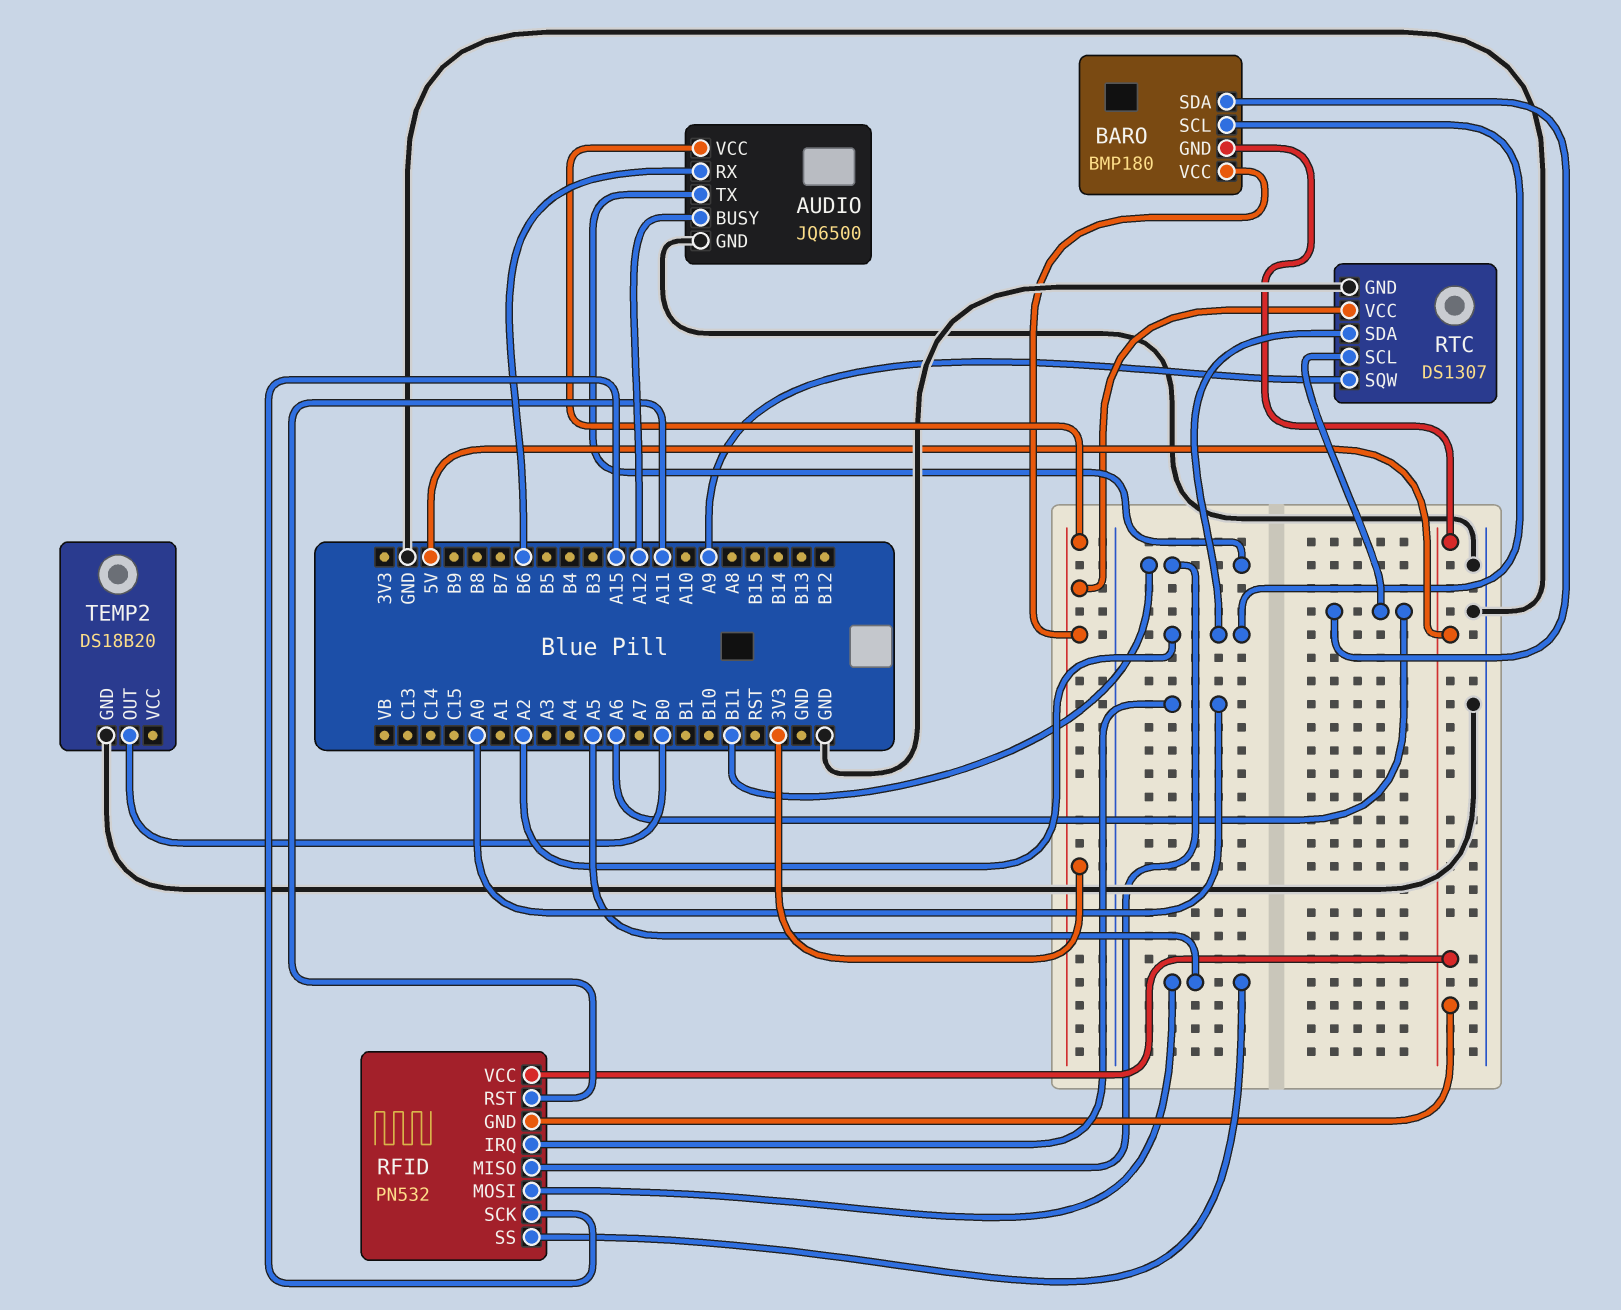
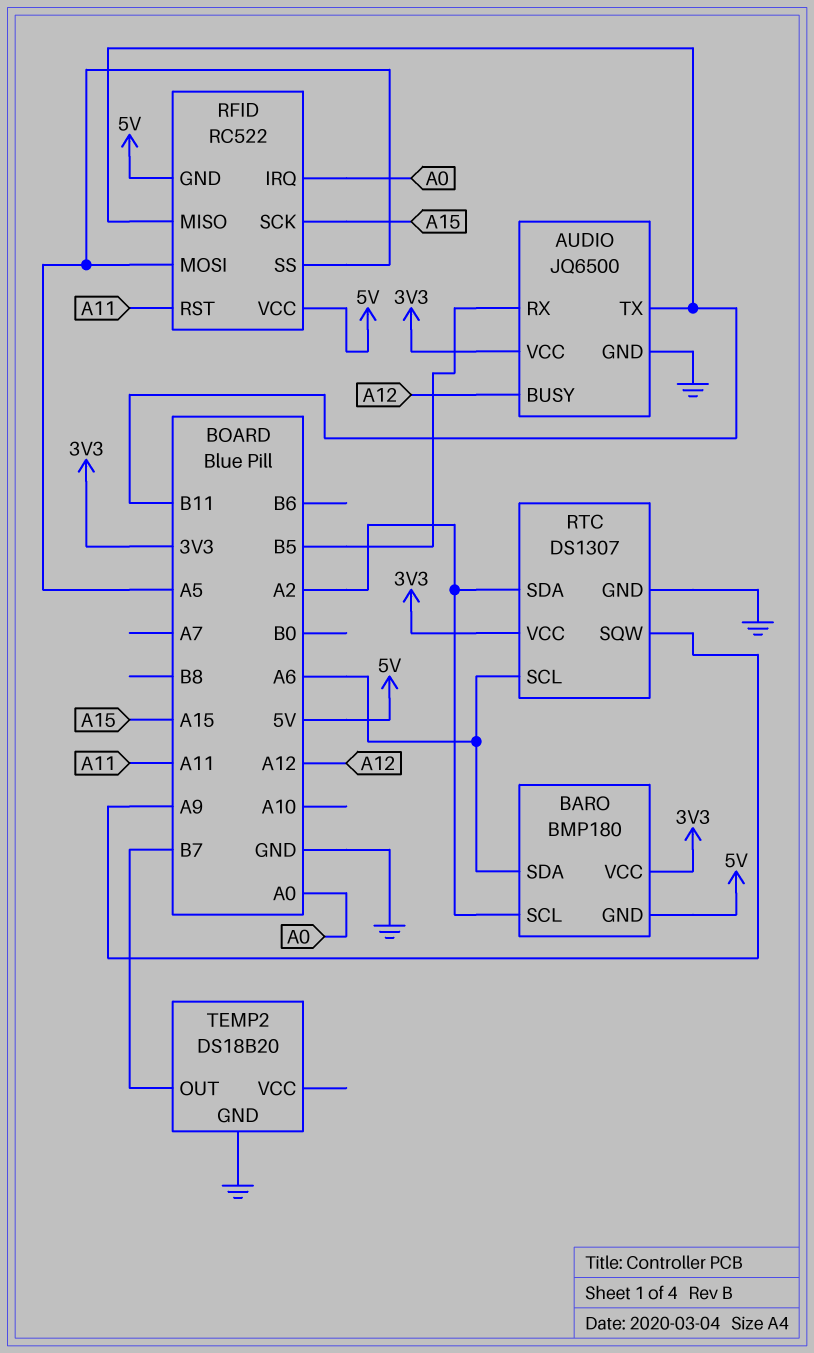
AUDIO pin RX: B6 -> B5
RFID: PN532 -> RC522
TEMP2 pin OUT: B0 -> B7

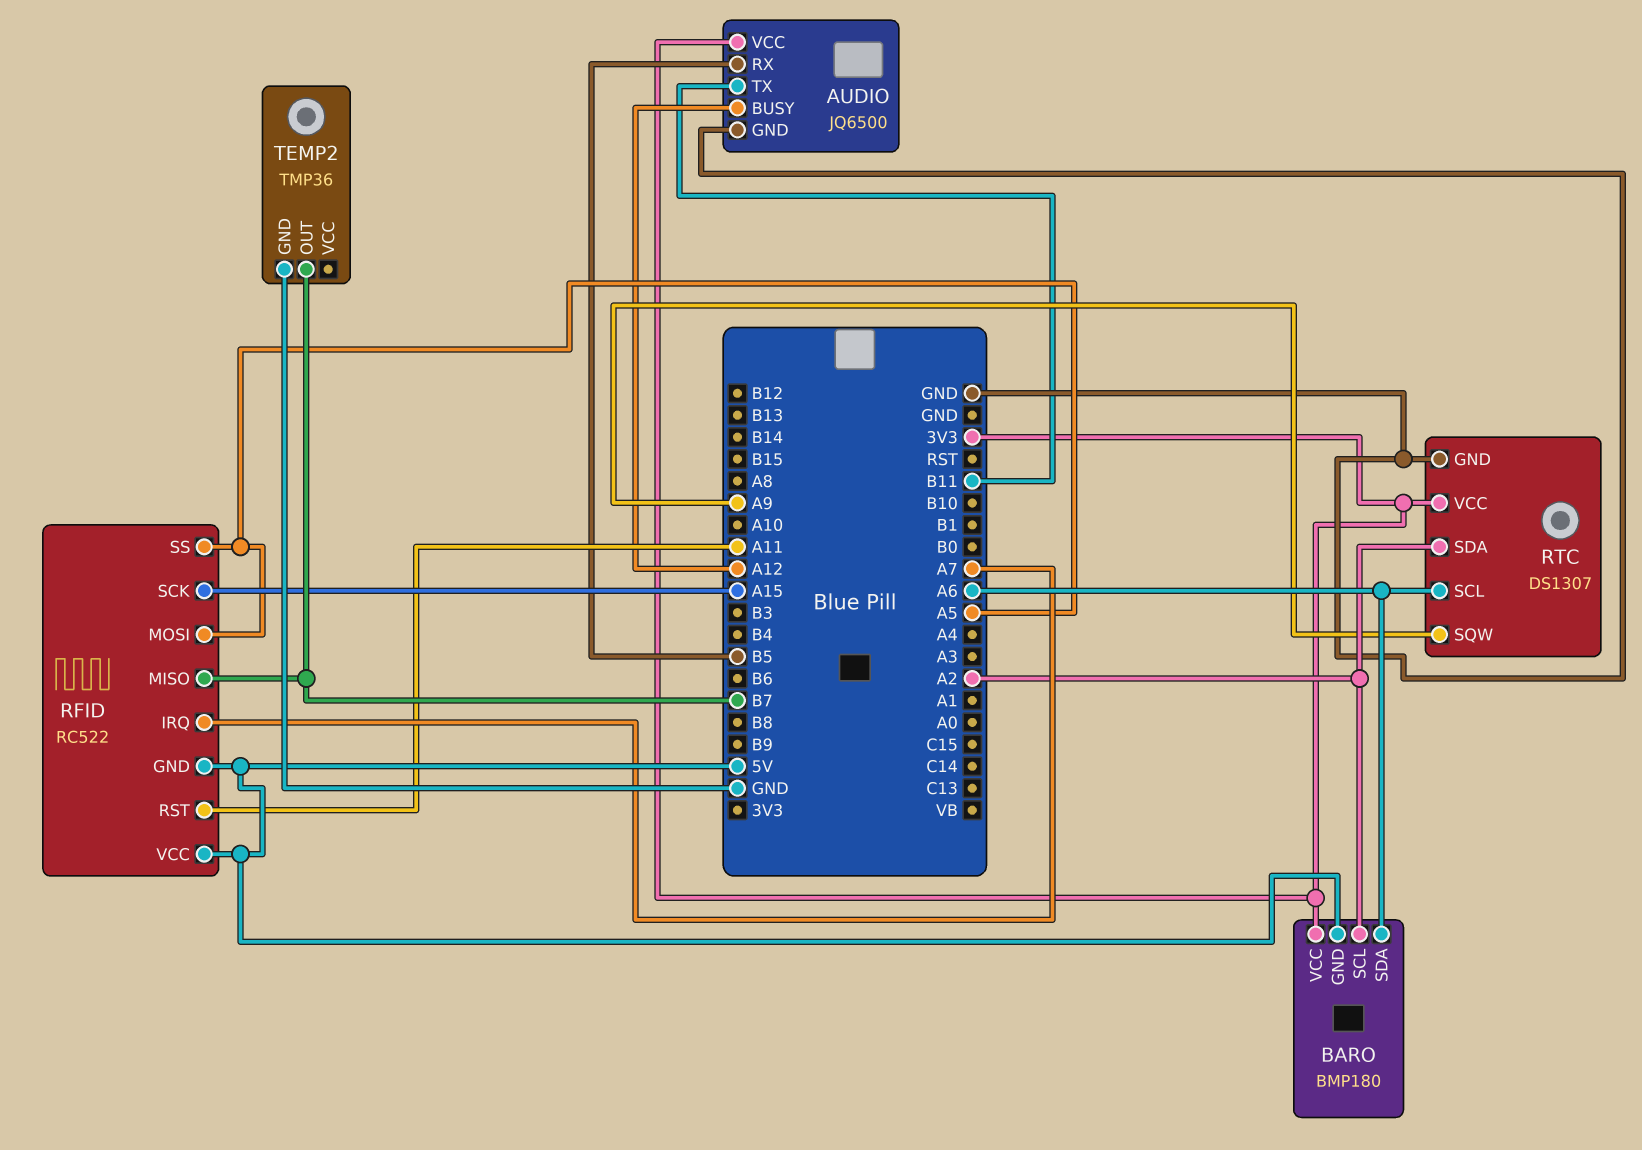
RFID pin IRQ: A0 -> A7
RFID pin MISO: B11 -> B7
TEMP2: DS18B20 -> TMP36

